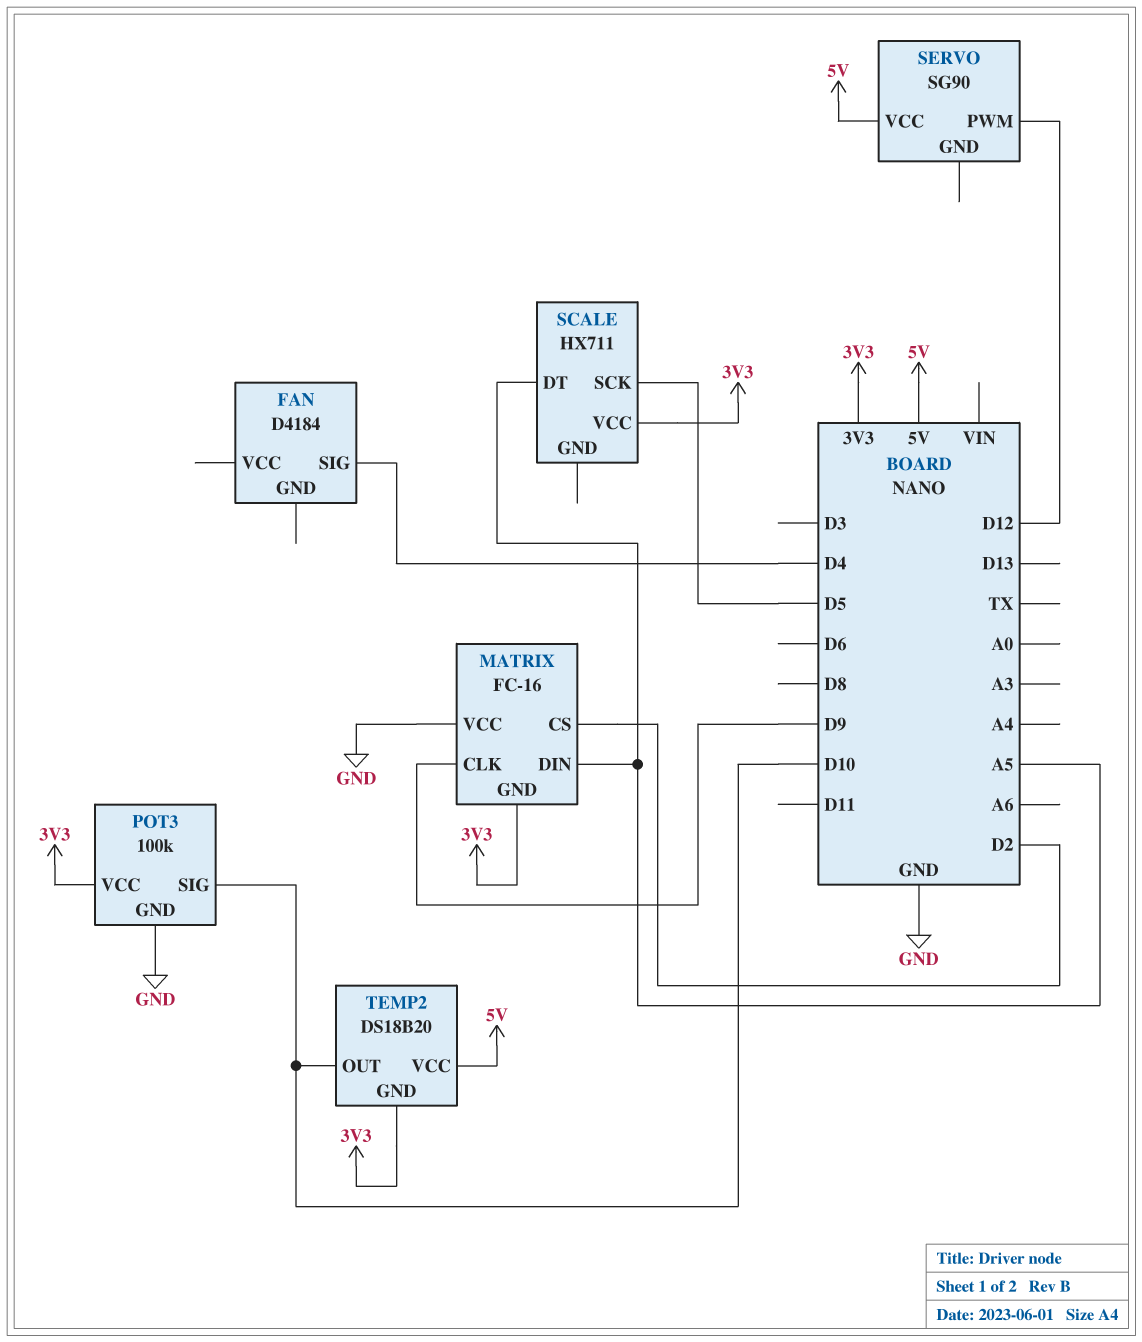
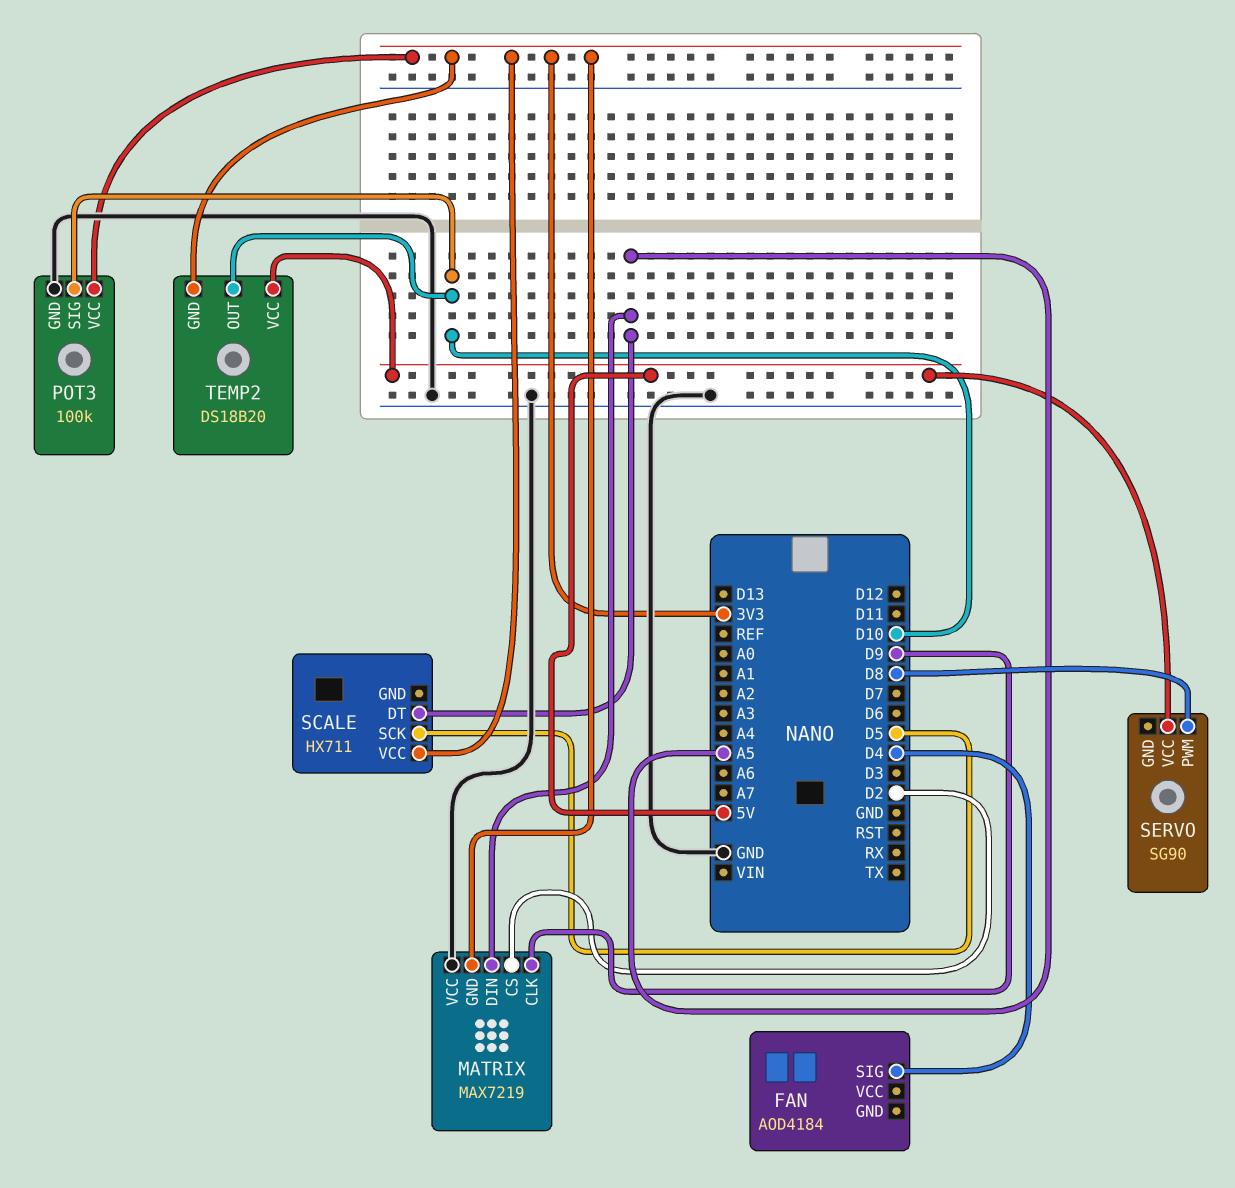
FAN: D4184 -> AOD4184
MATRIX: FC-16 -> MAX7219
SERVO pin PWM: D12 -> D8

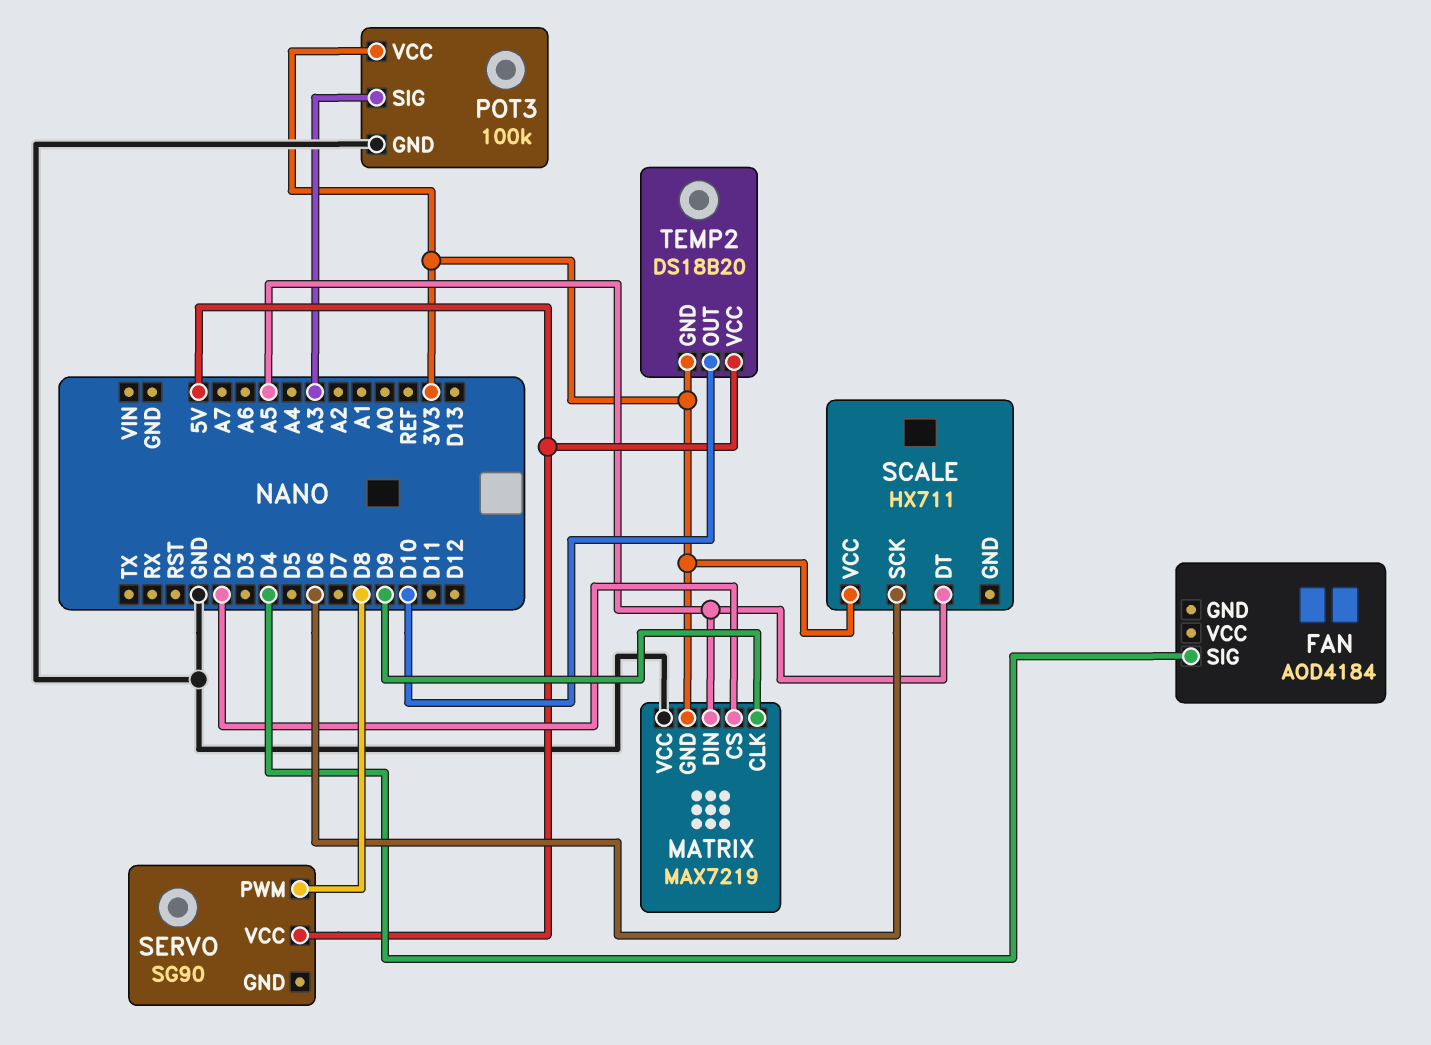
POT3 pin SIG: D10 -> A3
SCALE pin SCK: D5 -> D6

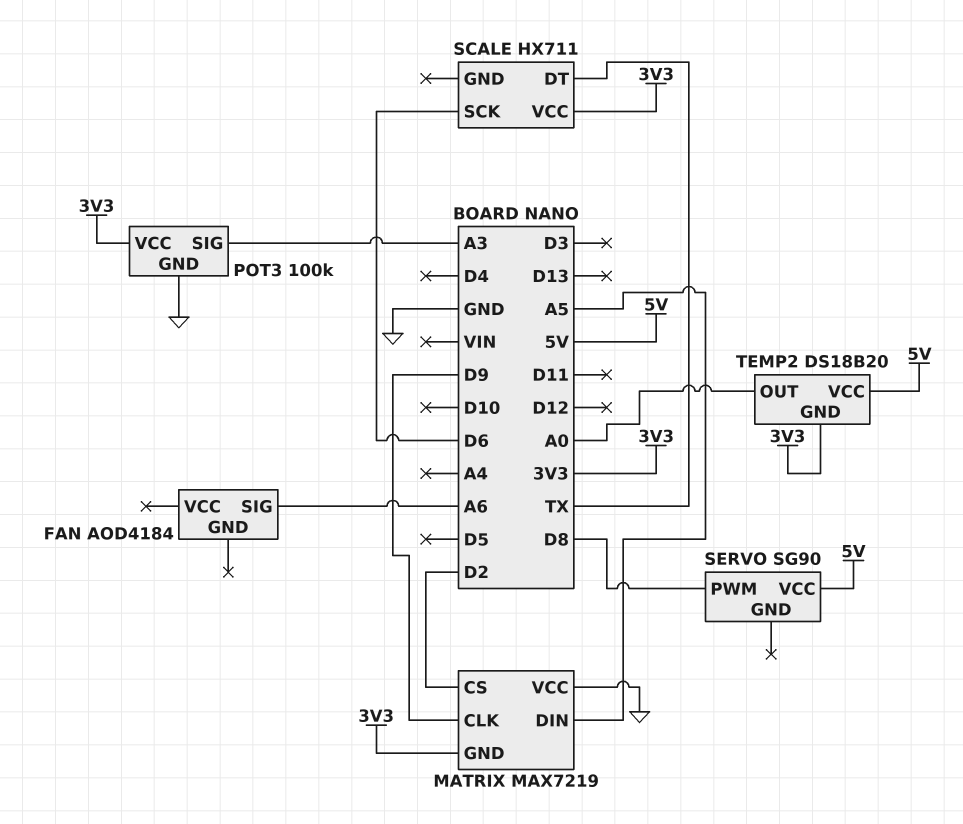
FAN pin SIG: D4 -> A6
SCALE pin DT: A5 -> TX
TEMP2 pin OUT: D10 -> A0

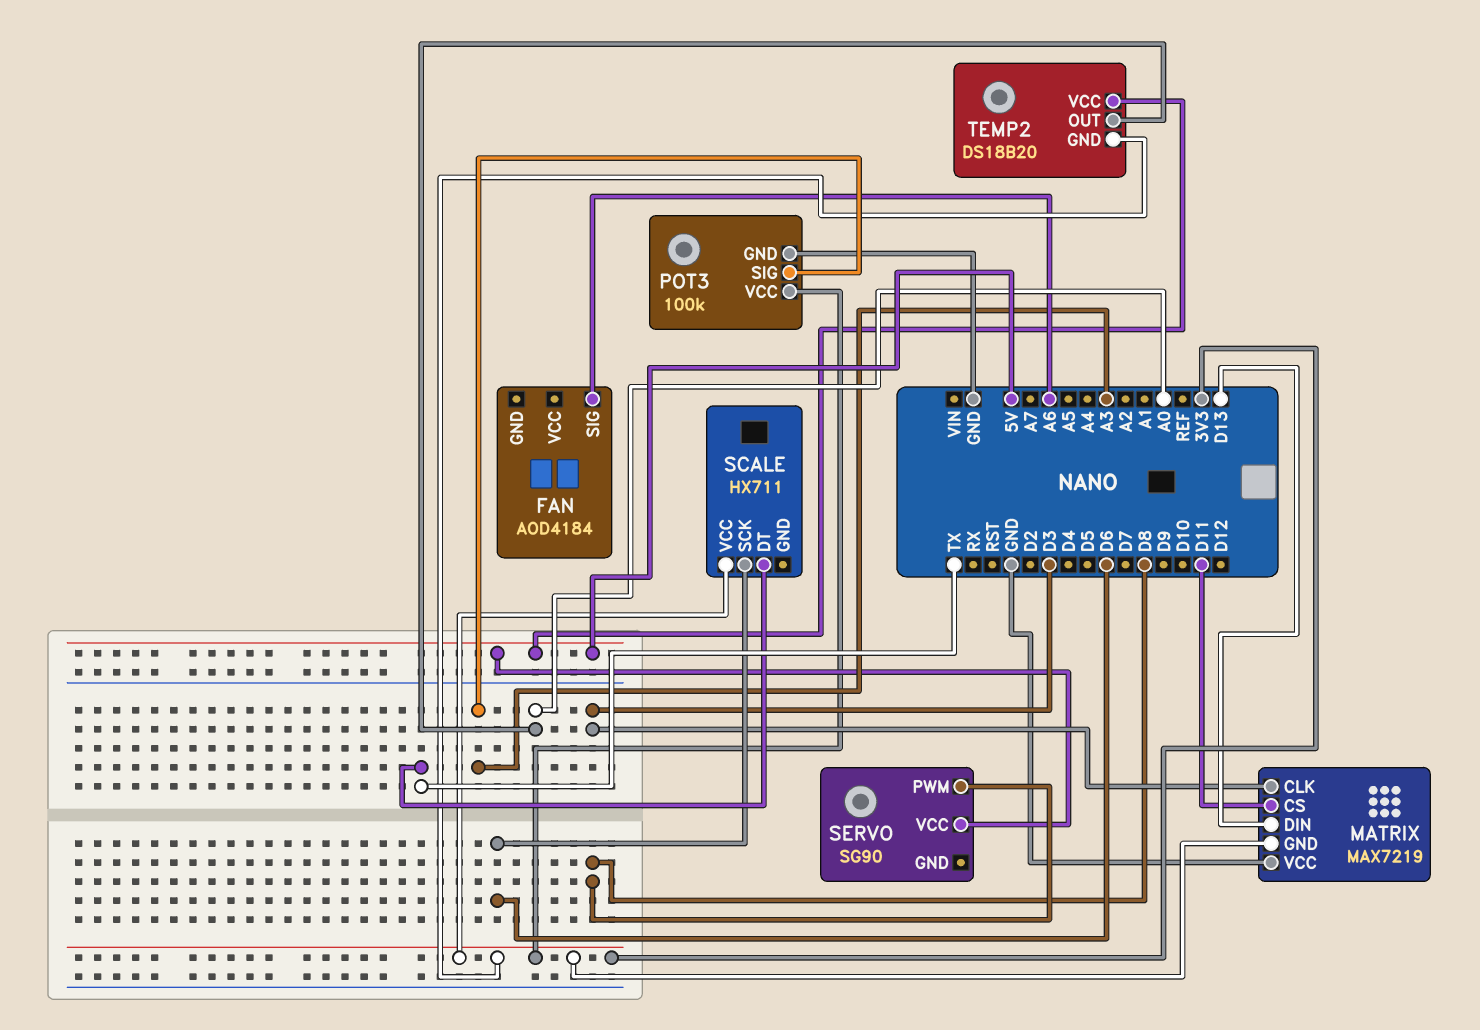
MATRIX pin CLK: D9 -> D3
MATRIX pin CS: D2 -> D11
MATRIX pin DIN: A5 -> D13

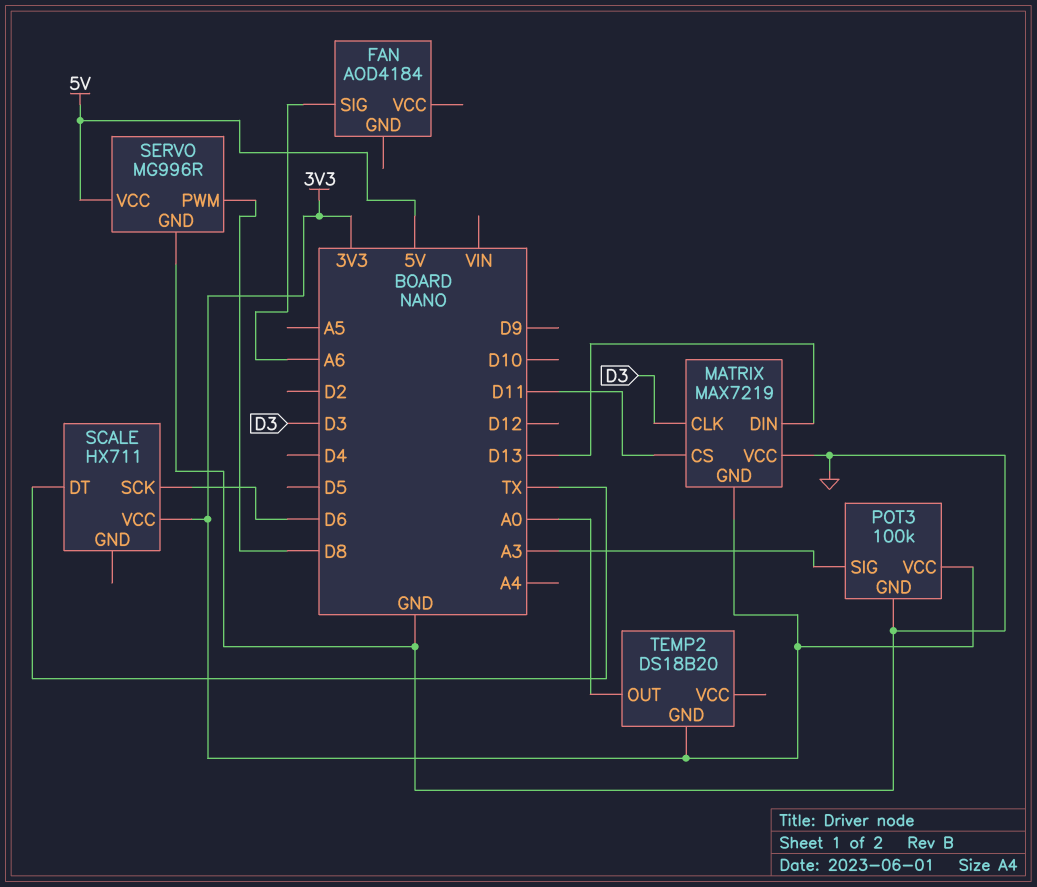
SERVO: SG90 -> MG996R
SERVO pin GND: none -> GND
TEMP2 pin VCC: 5V -> none

